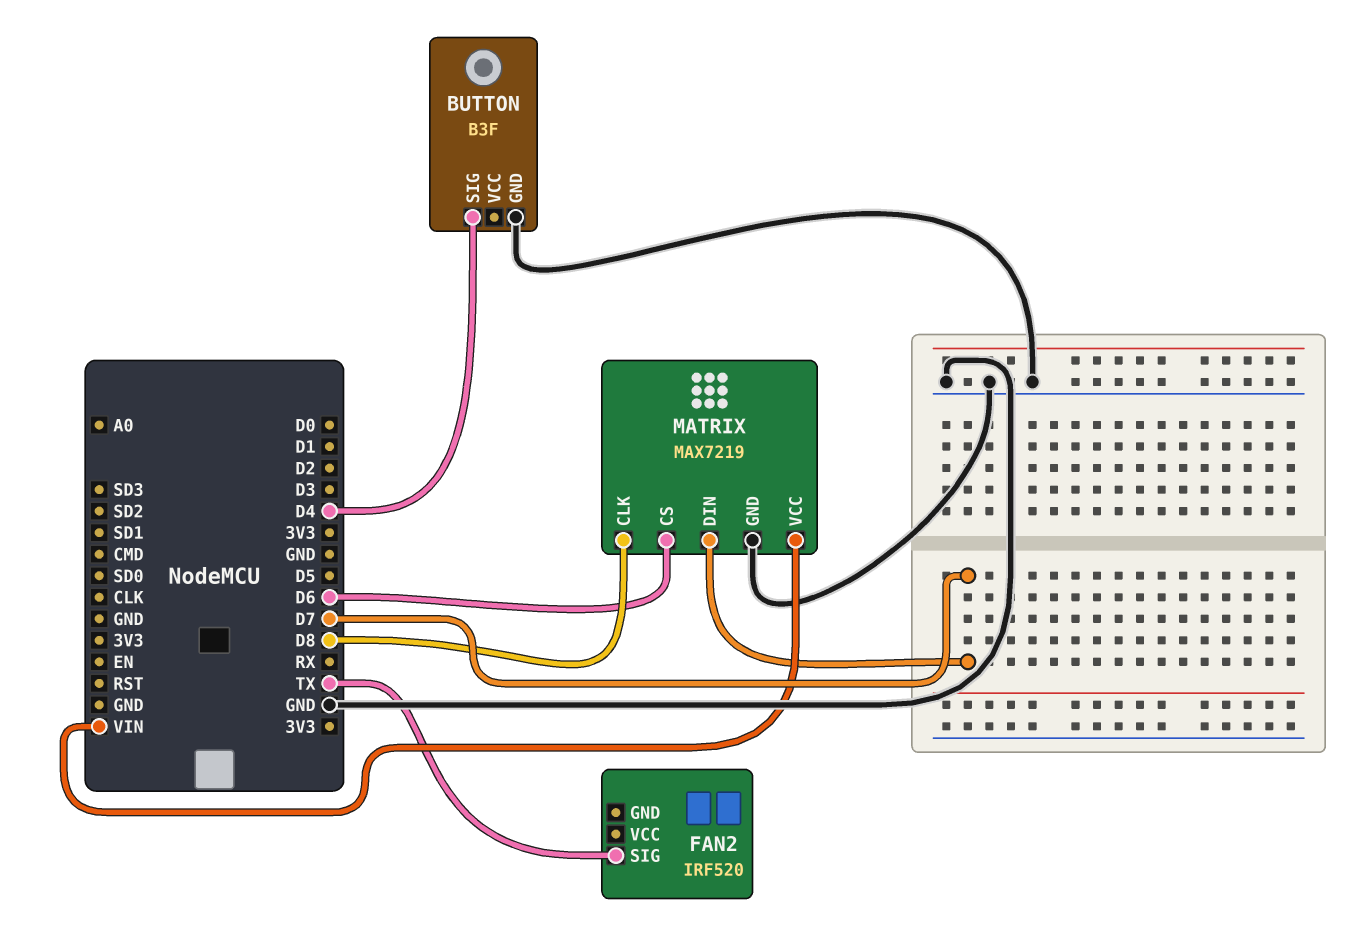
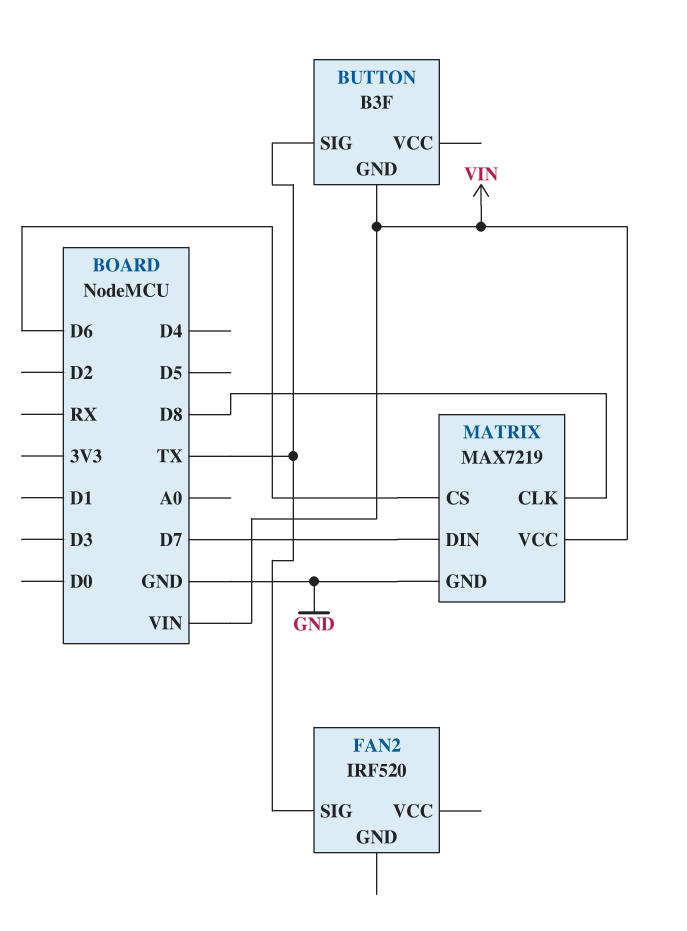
BUTTON pin GND: GND -> VIN
BUTTON pin SIG: D4 -> TX

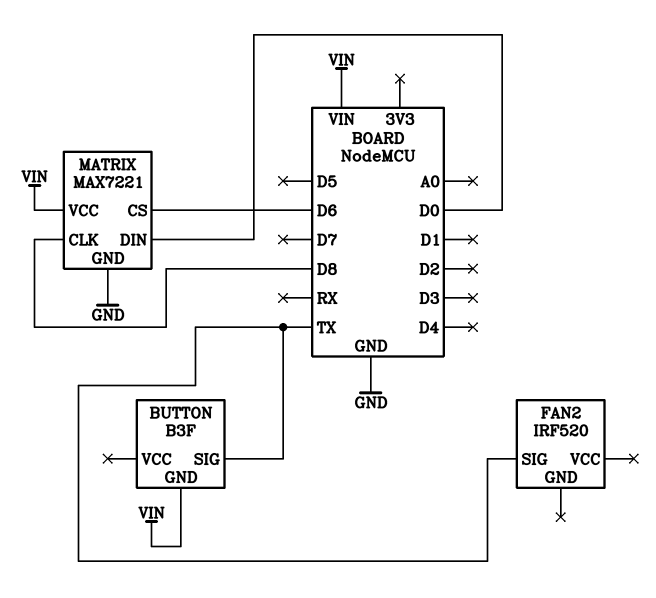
MATRIX: MAX7219 -> MAX7221
MATRIX pin DIN: D7 -> D0

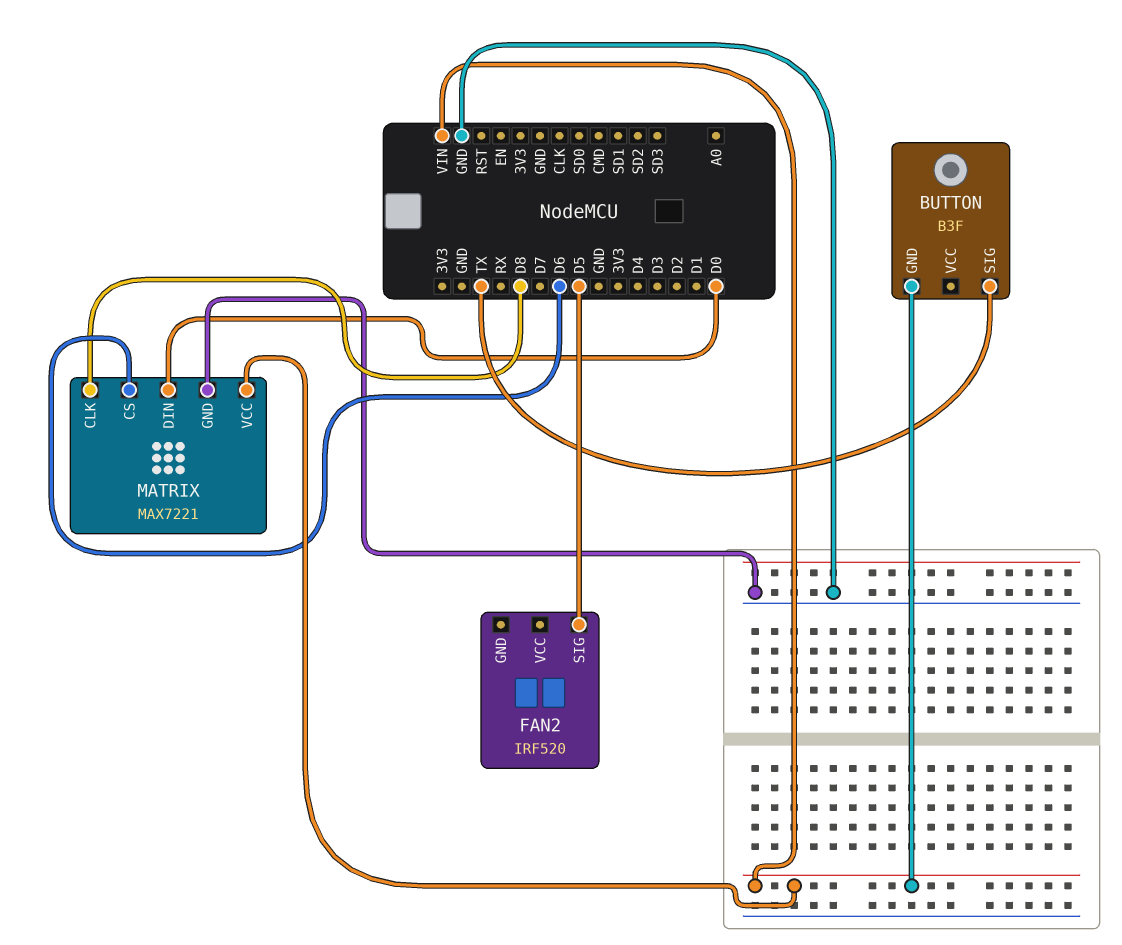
FAN2 pin SIG: TX -> D5

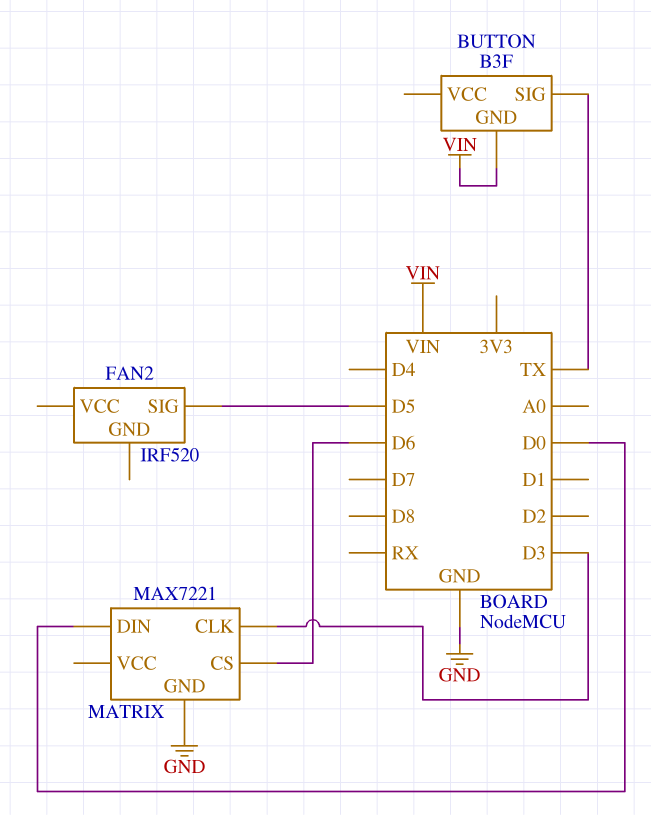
MATRIX pin CLK: D8 -> D3
MATRIX pin VCC: VIN -> none

